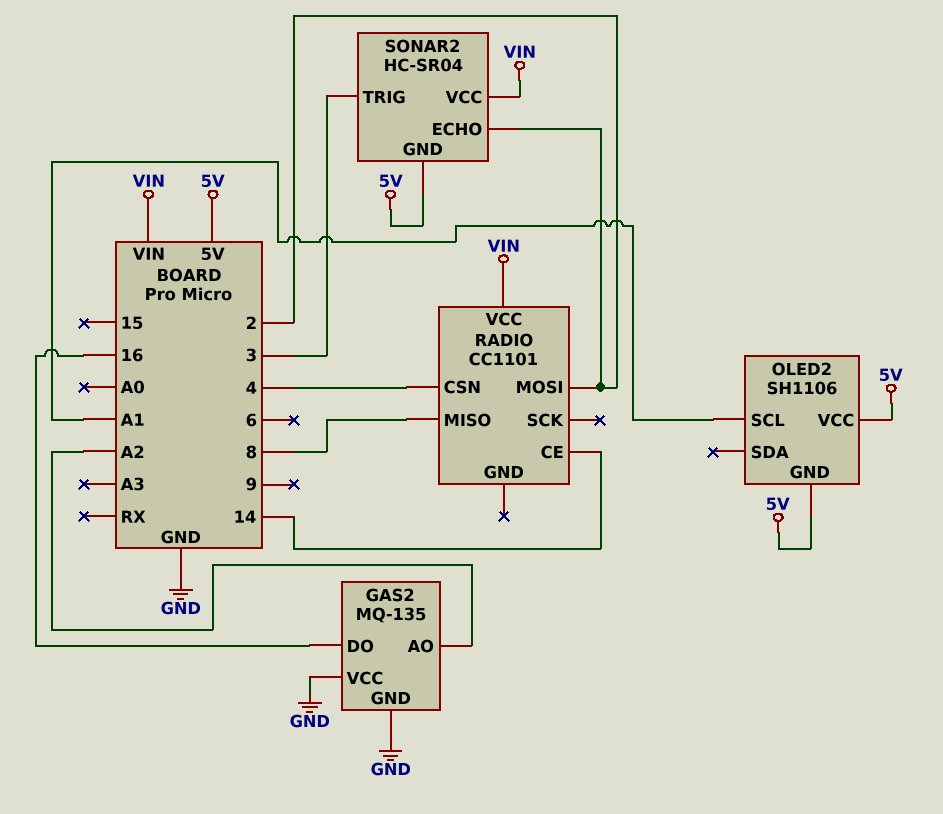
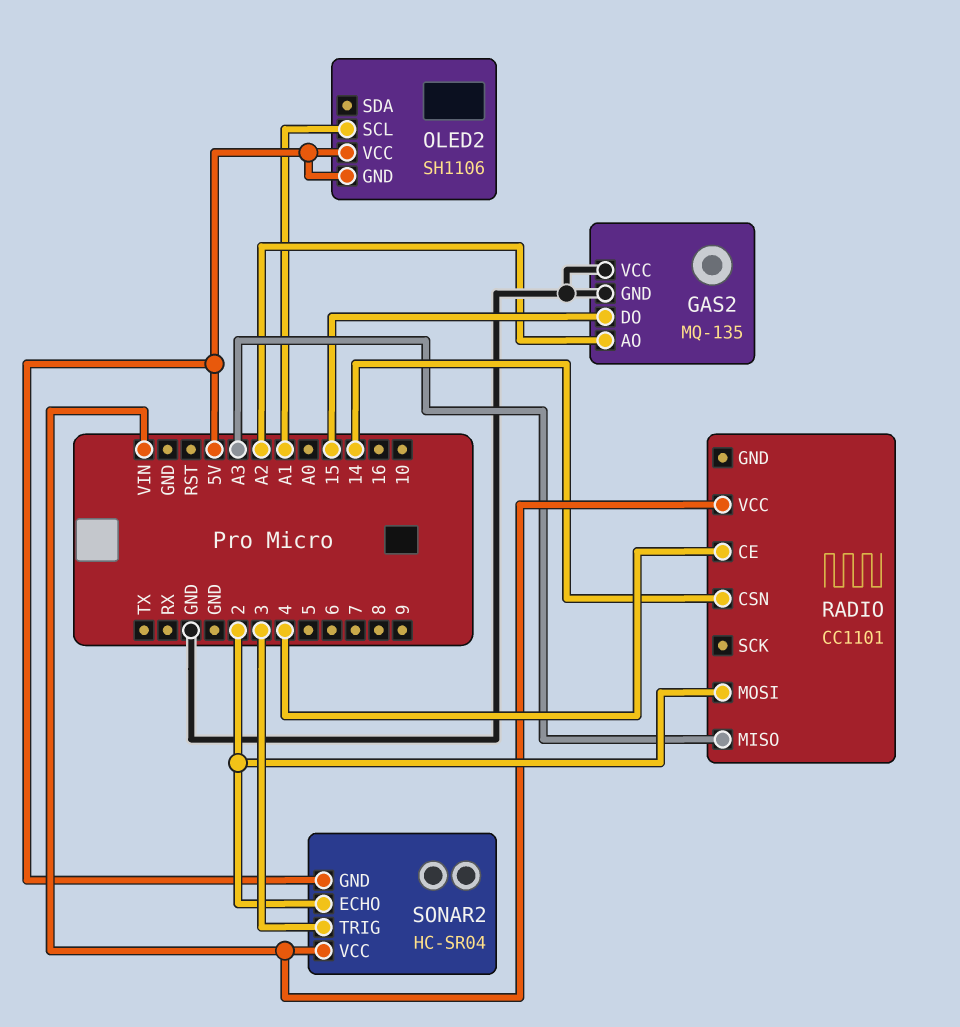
GAS2 pin DO: 16 -> 15
RADIO pin CE: 14 -> 4
RADIO pin CSN: 4 -> 14
RADIO pin MISO: 8 -> A3

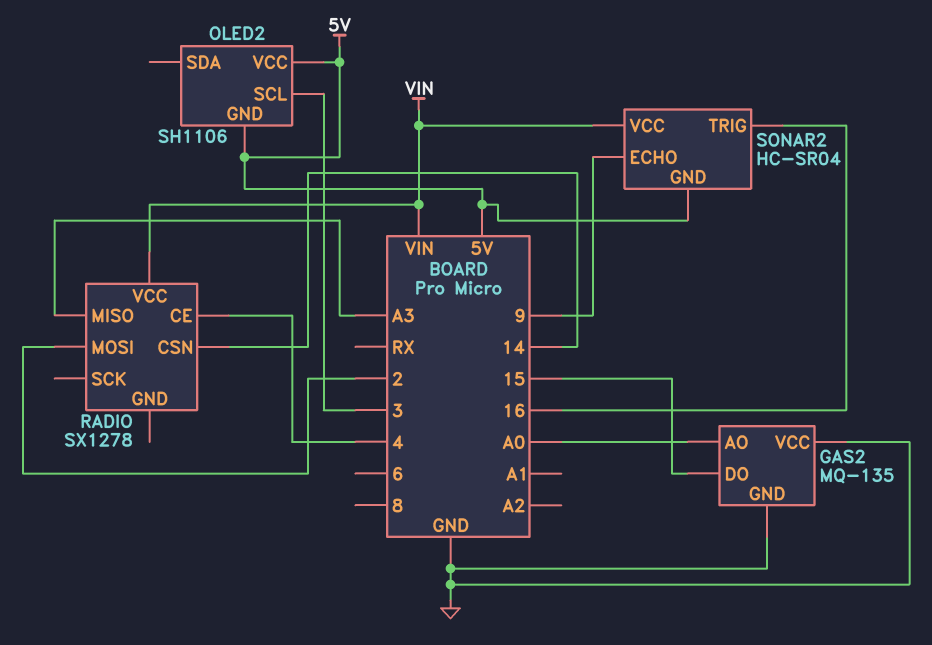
GAS2 pin AO: A2 -> A0
OLED2 pin SCL: A1 -> 3
RADIO: CC1101 -> SX1278
SONAR2 pin ECHO: 2 -> 9
SONAR2 pin TRIG: 3 -> 16

